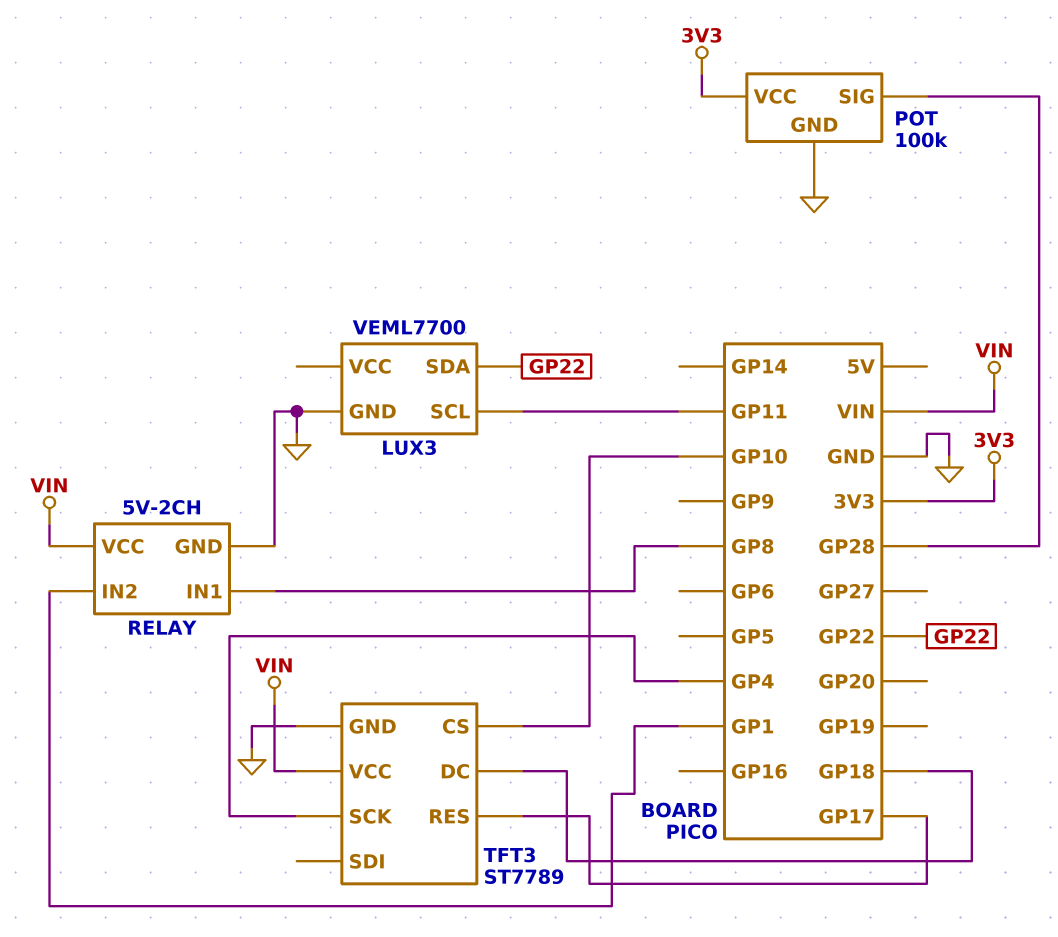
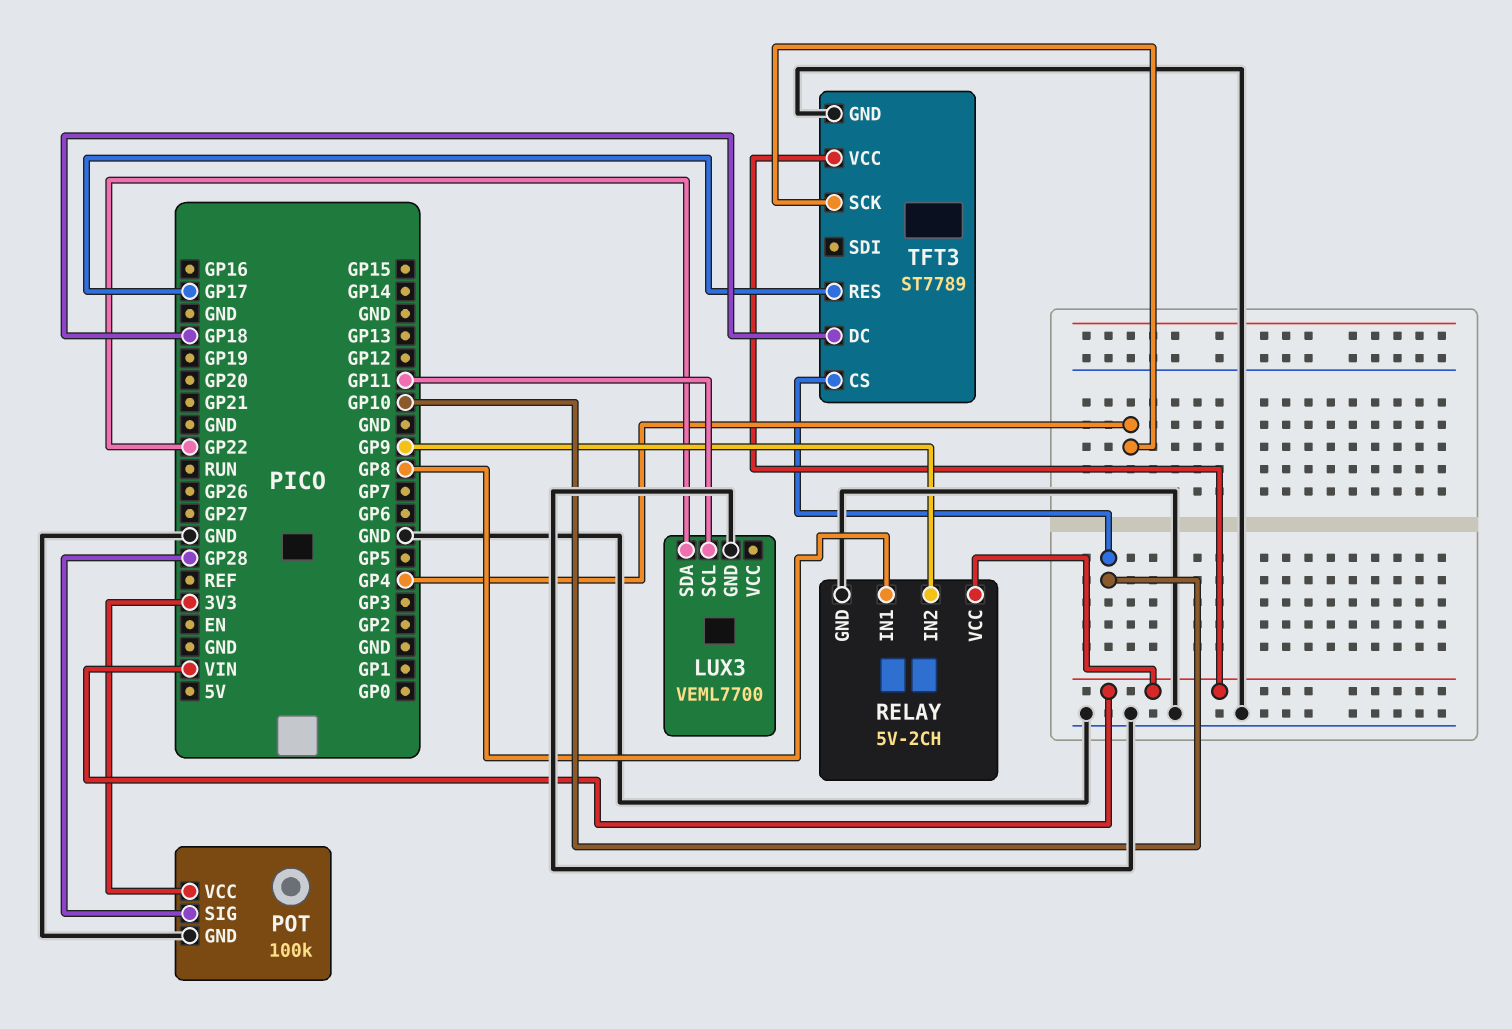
RELAY pin IN2: GP1 -> GP9

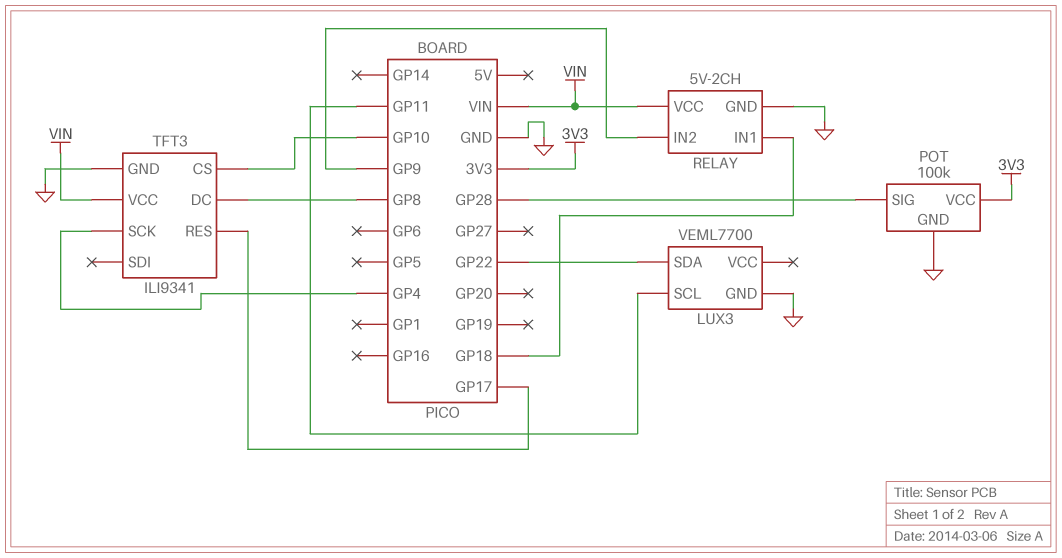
RELAY pin IN1: GP8 -> GP18
TFT3: ST7789 -> ILI9341
TFT3 pin DC: GP18 -> GP8

